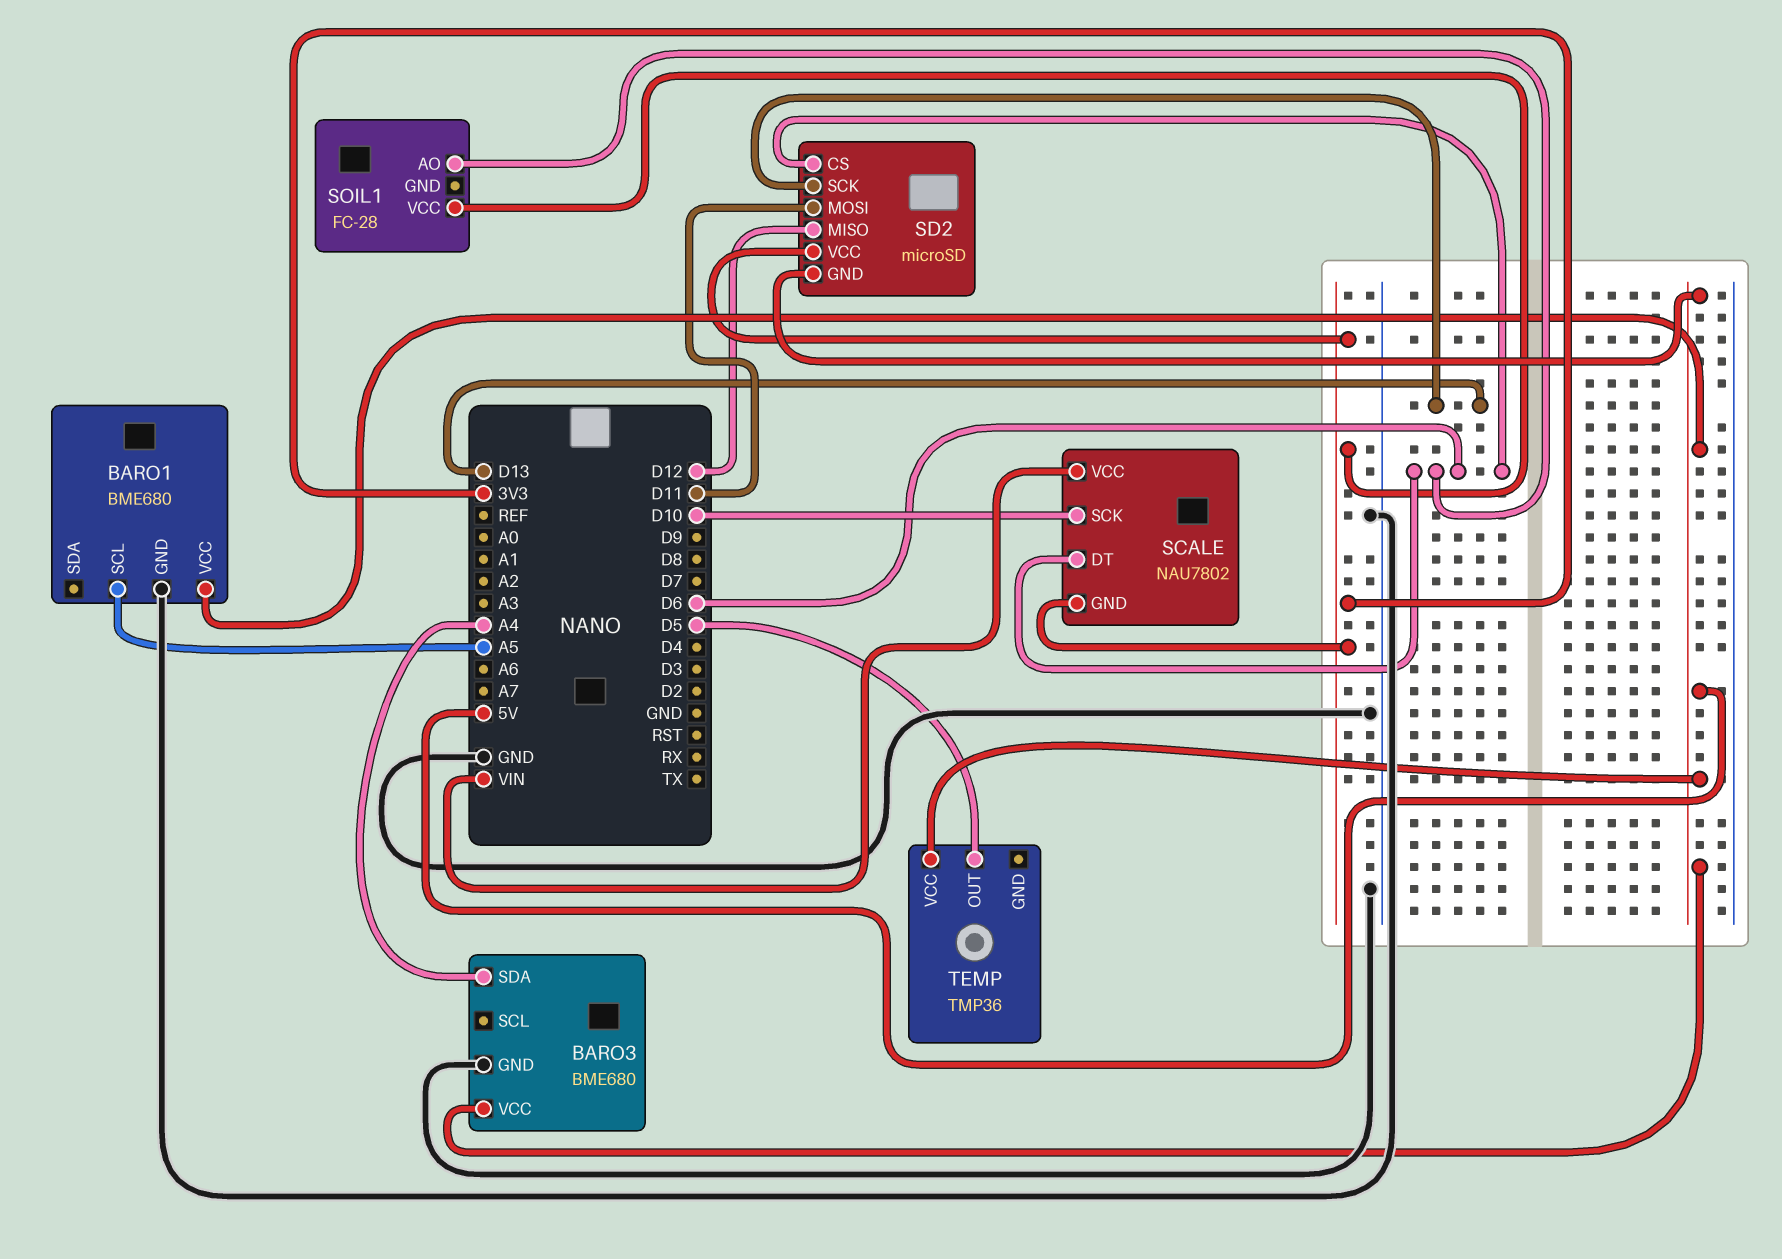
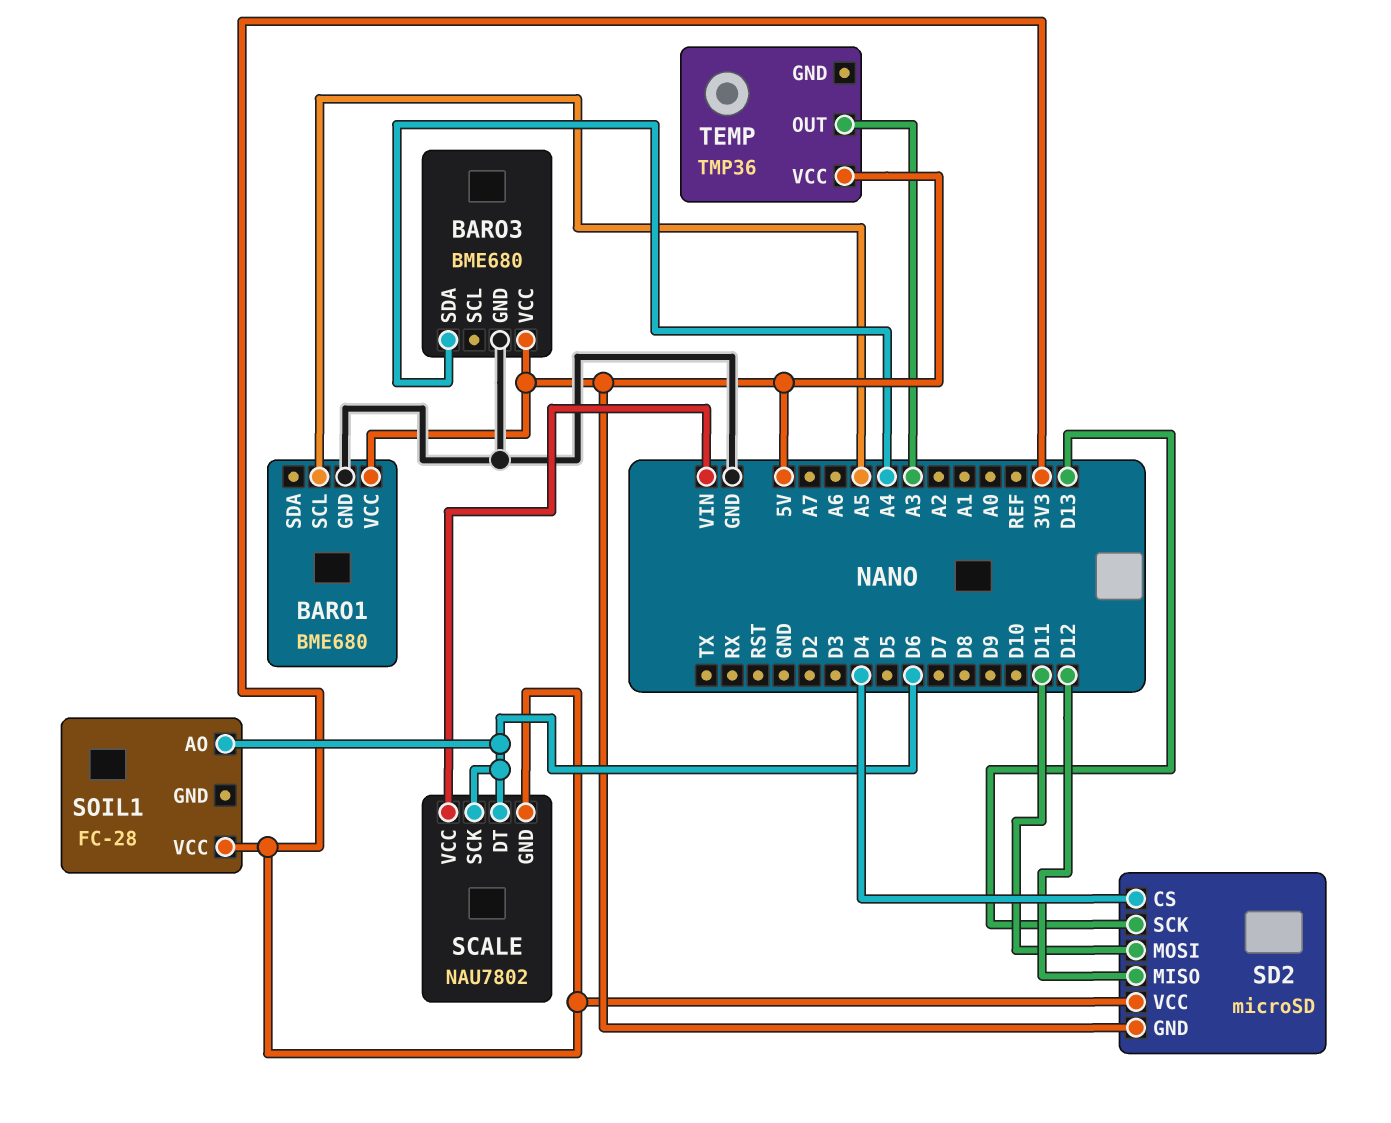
SCALE pin SCK: D10 -> D6
SD2 pin CS: D6 -> D4
TEMP pin OUT: D5 -> A3

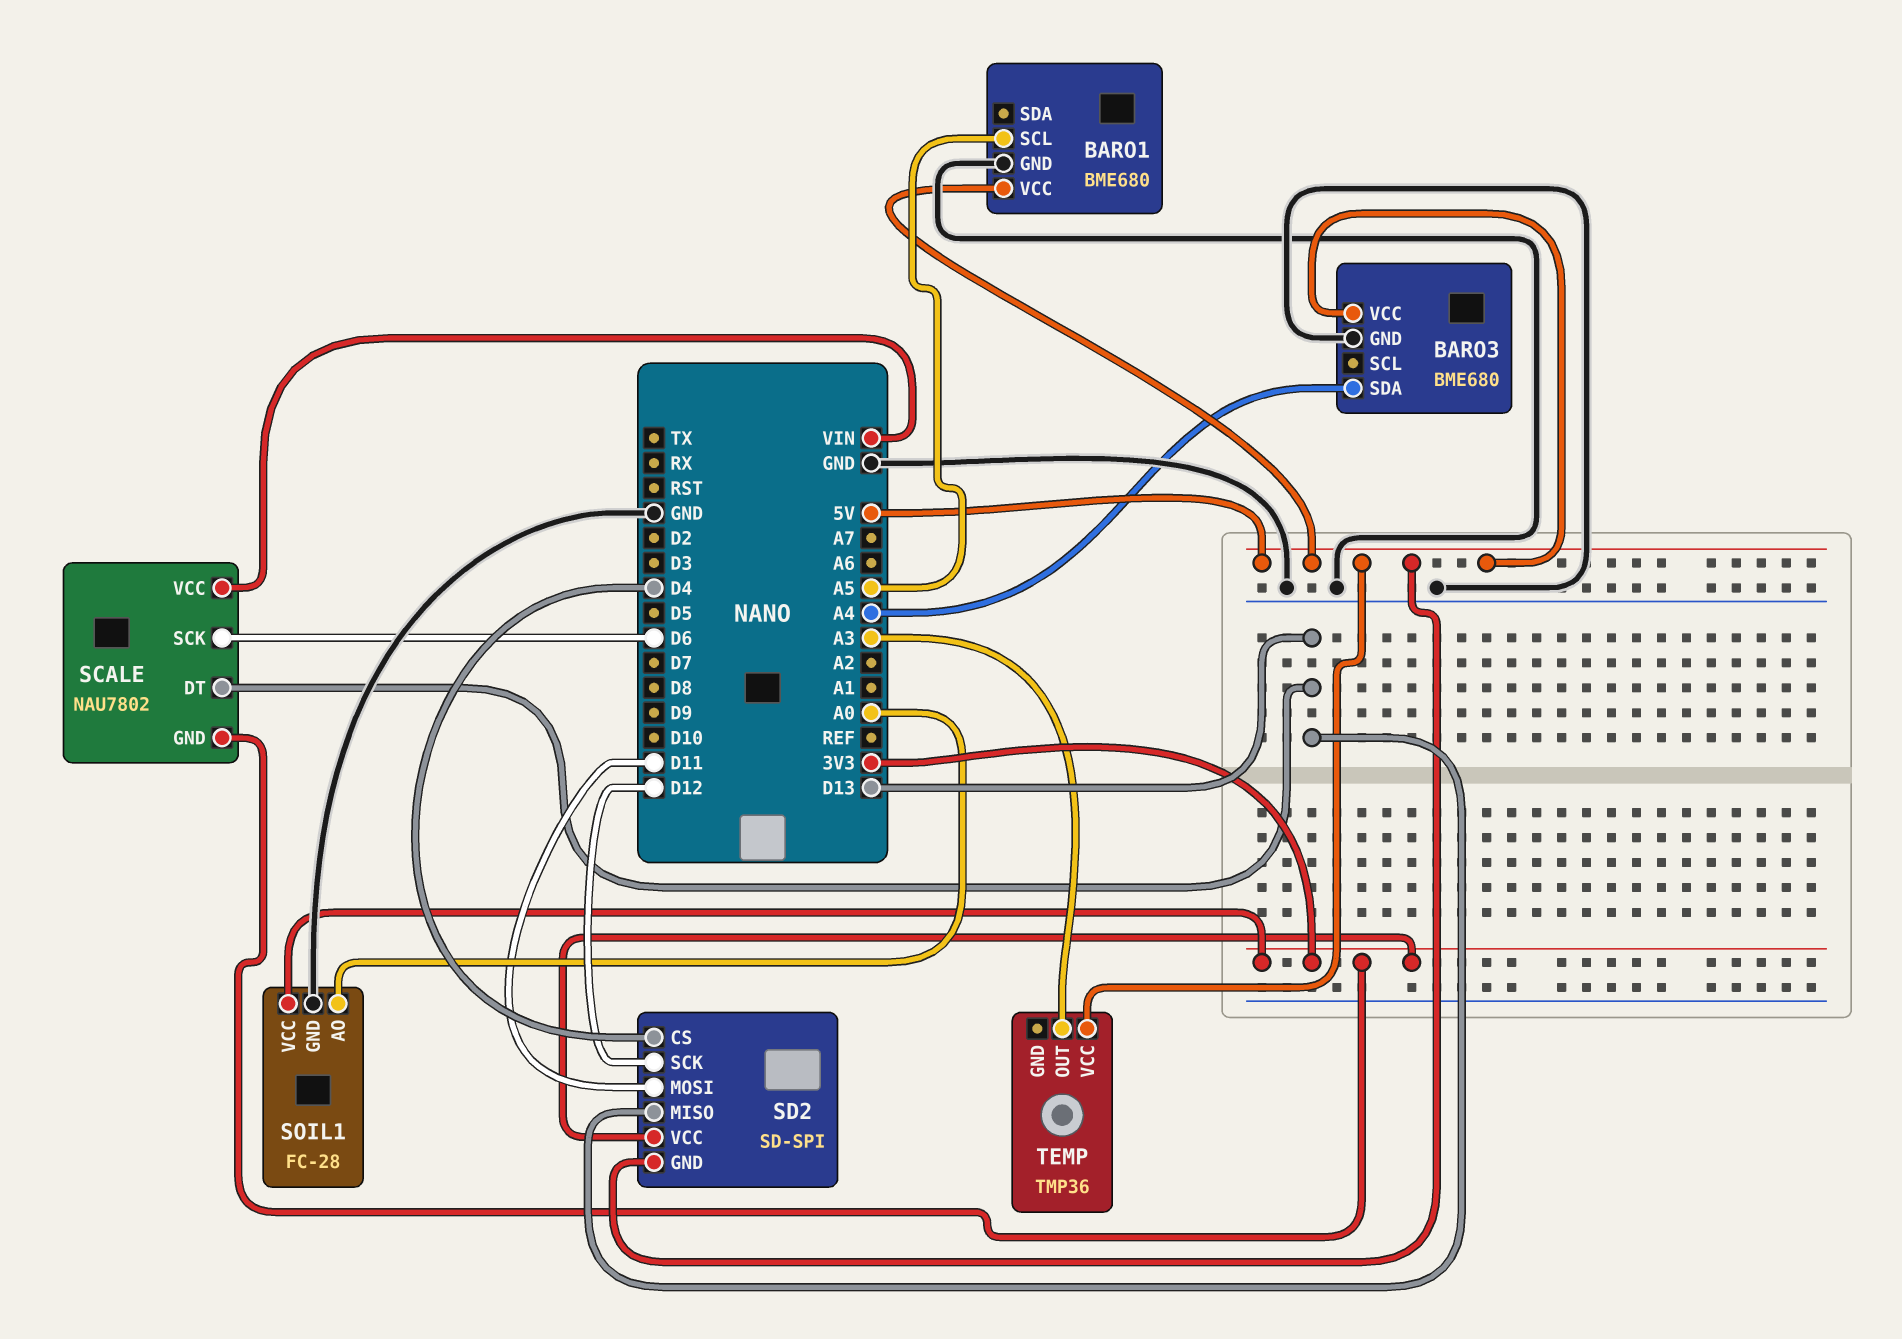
SCALE pin DT: D6 -> D13
SD2: microSD -> SD-SPI
SD2 pin MISO: D12 -> D13
SD2 pin SCK: D13 -> D12
SOIL1 pin AO: D6 -> A0
SOIL1 pin GND: none -> GND

